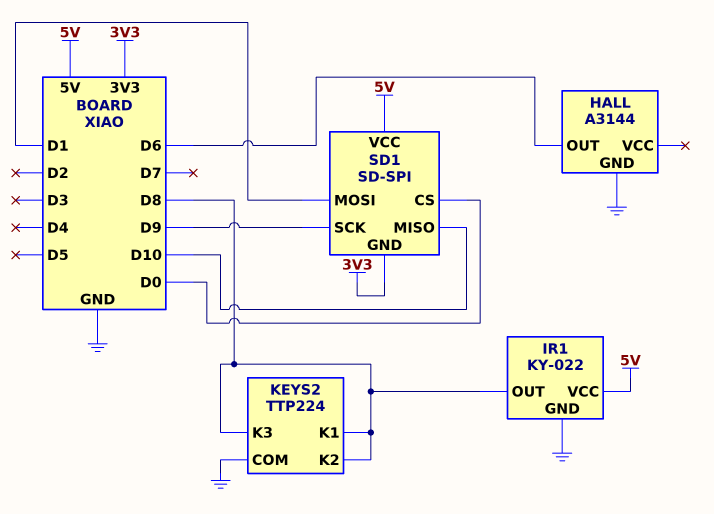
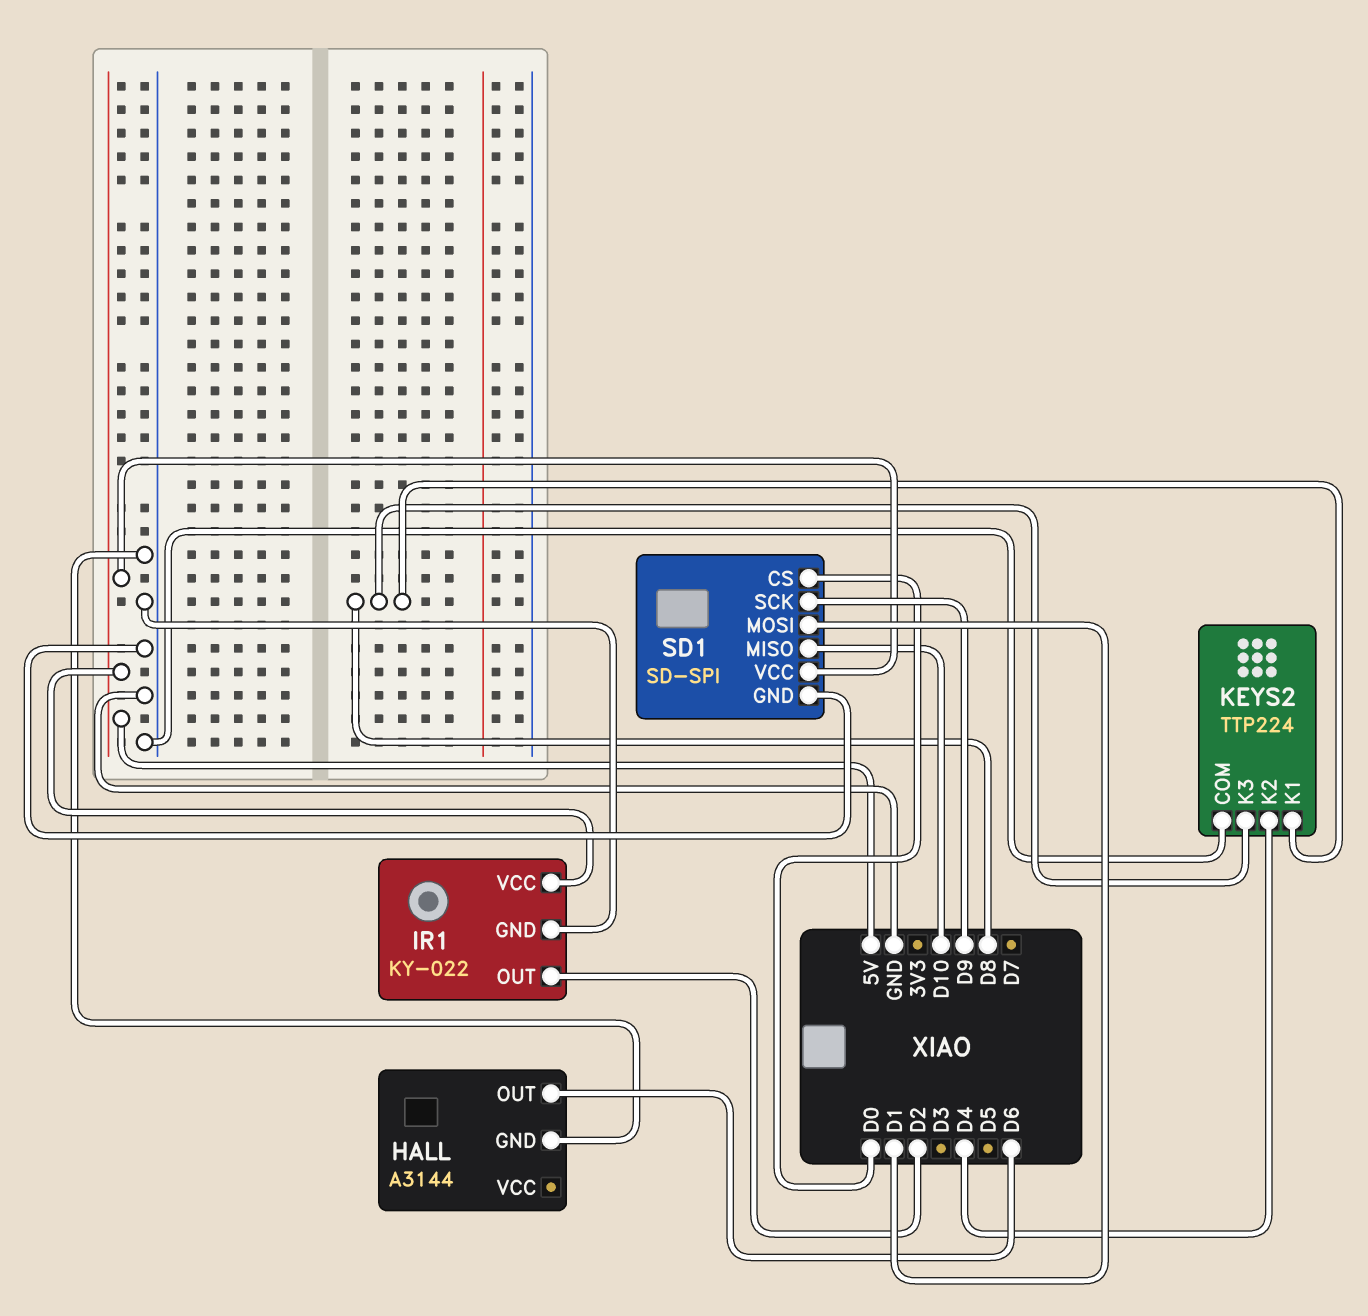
IR1 pin OUT: D8 -> D2
KEYS2 pin K2: D8 -> D4
SD1 pin GND: 3V3 -> GND

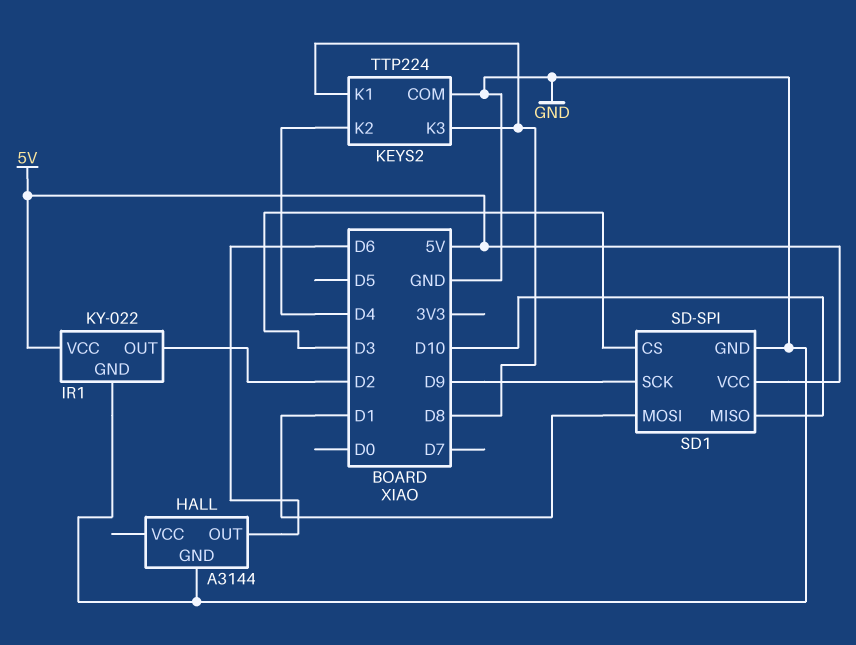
SD1 pin CS: D0 -> D3

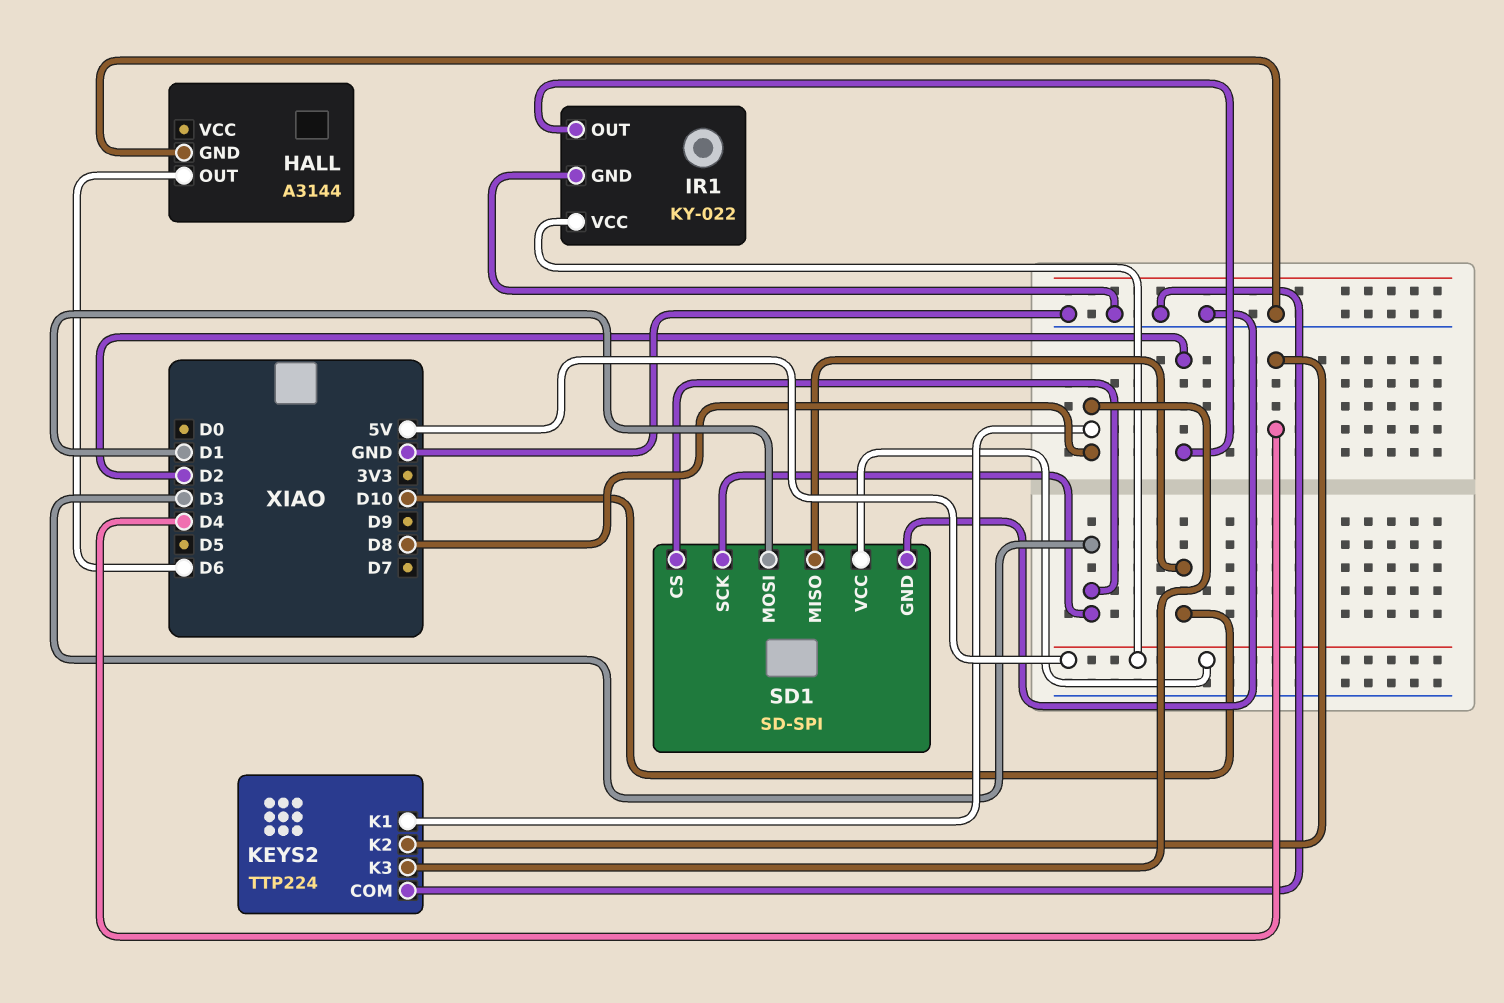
SD1 pin SCK: D9 -> D3

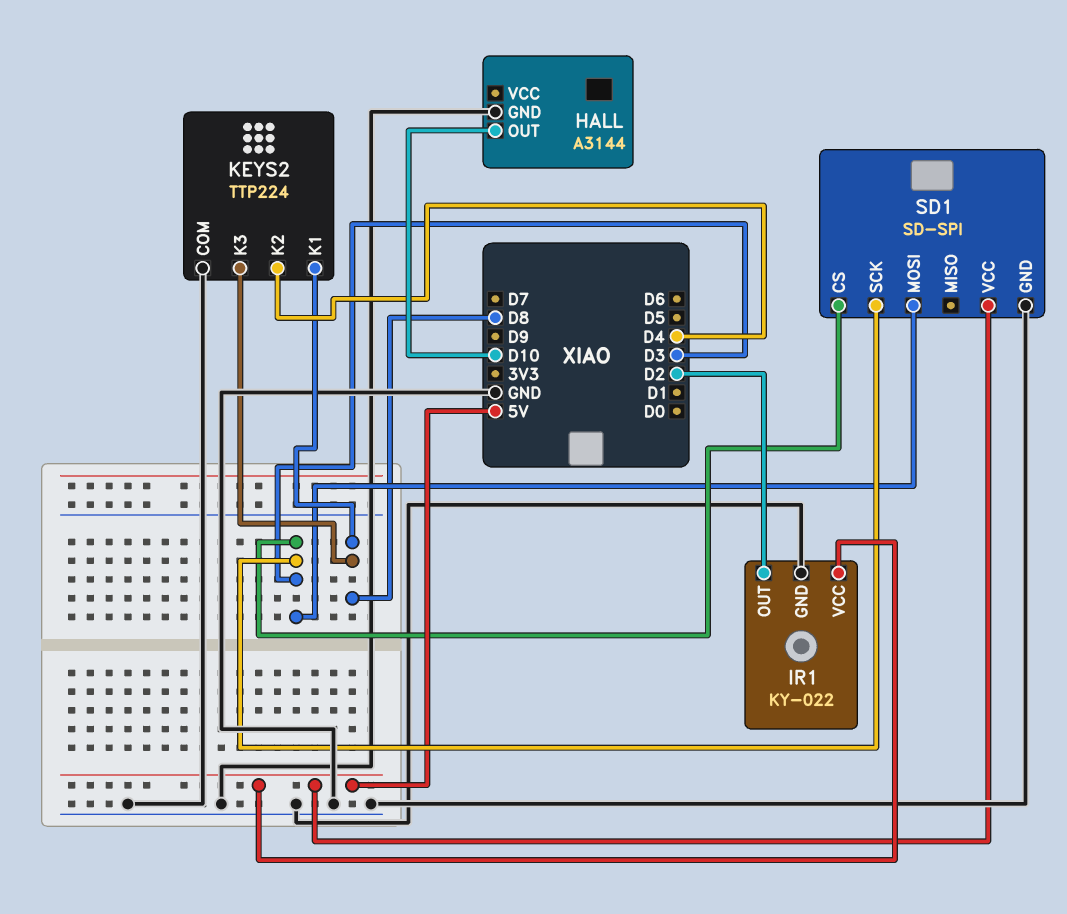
HALL pin OUT: D6 -> D10
SD1 pin MISO: D10 -> none
SD1 pin MOSI: D1 -> D3

